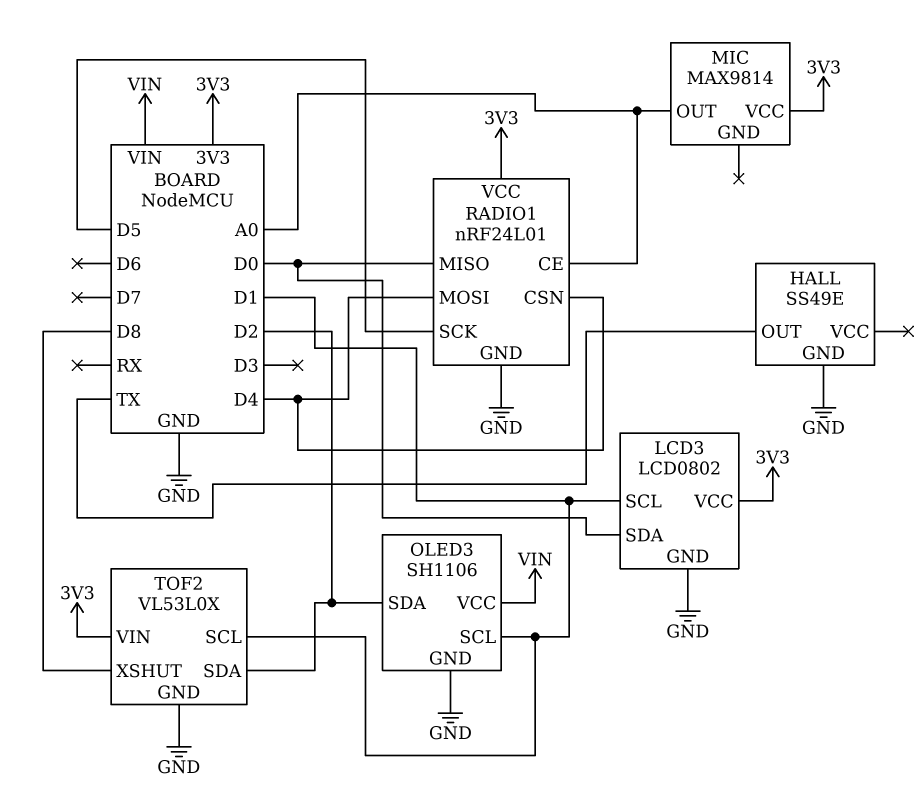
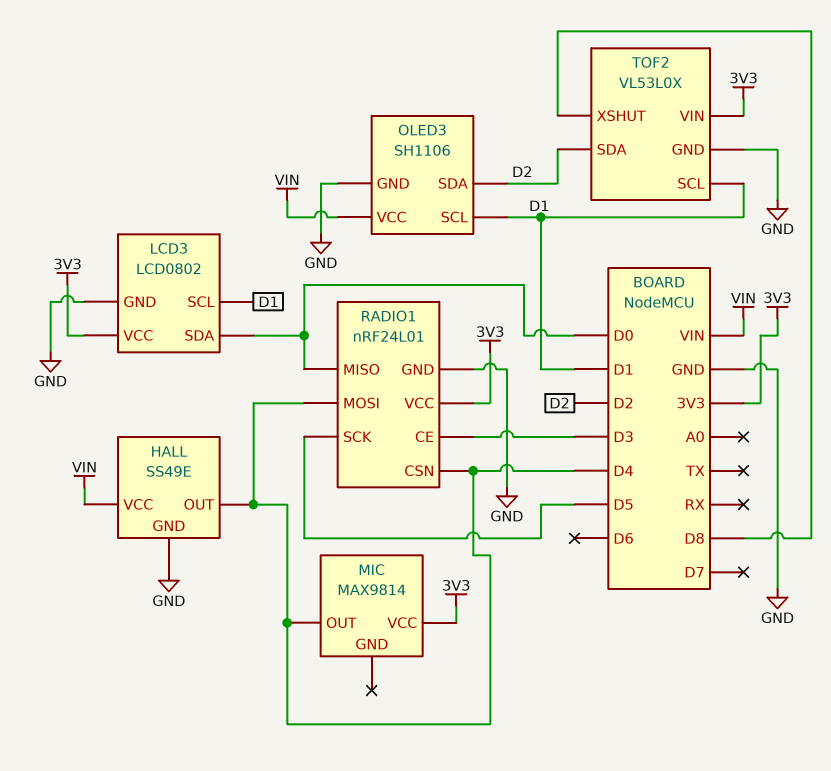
HALL pin OUT: TX -> D4
HALL pin VCC: none -> VIN
MIC pin OUT: A0 -> D4
RADIO1 pin CE: A0 -> D3

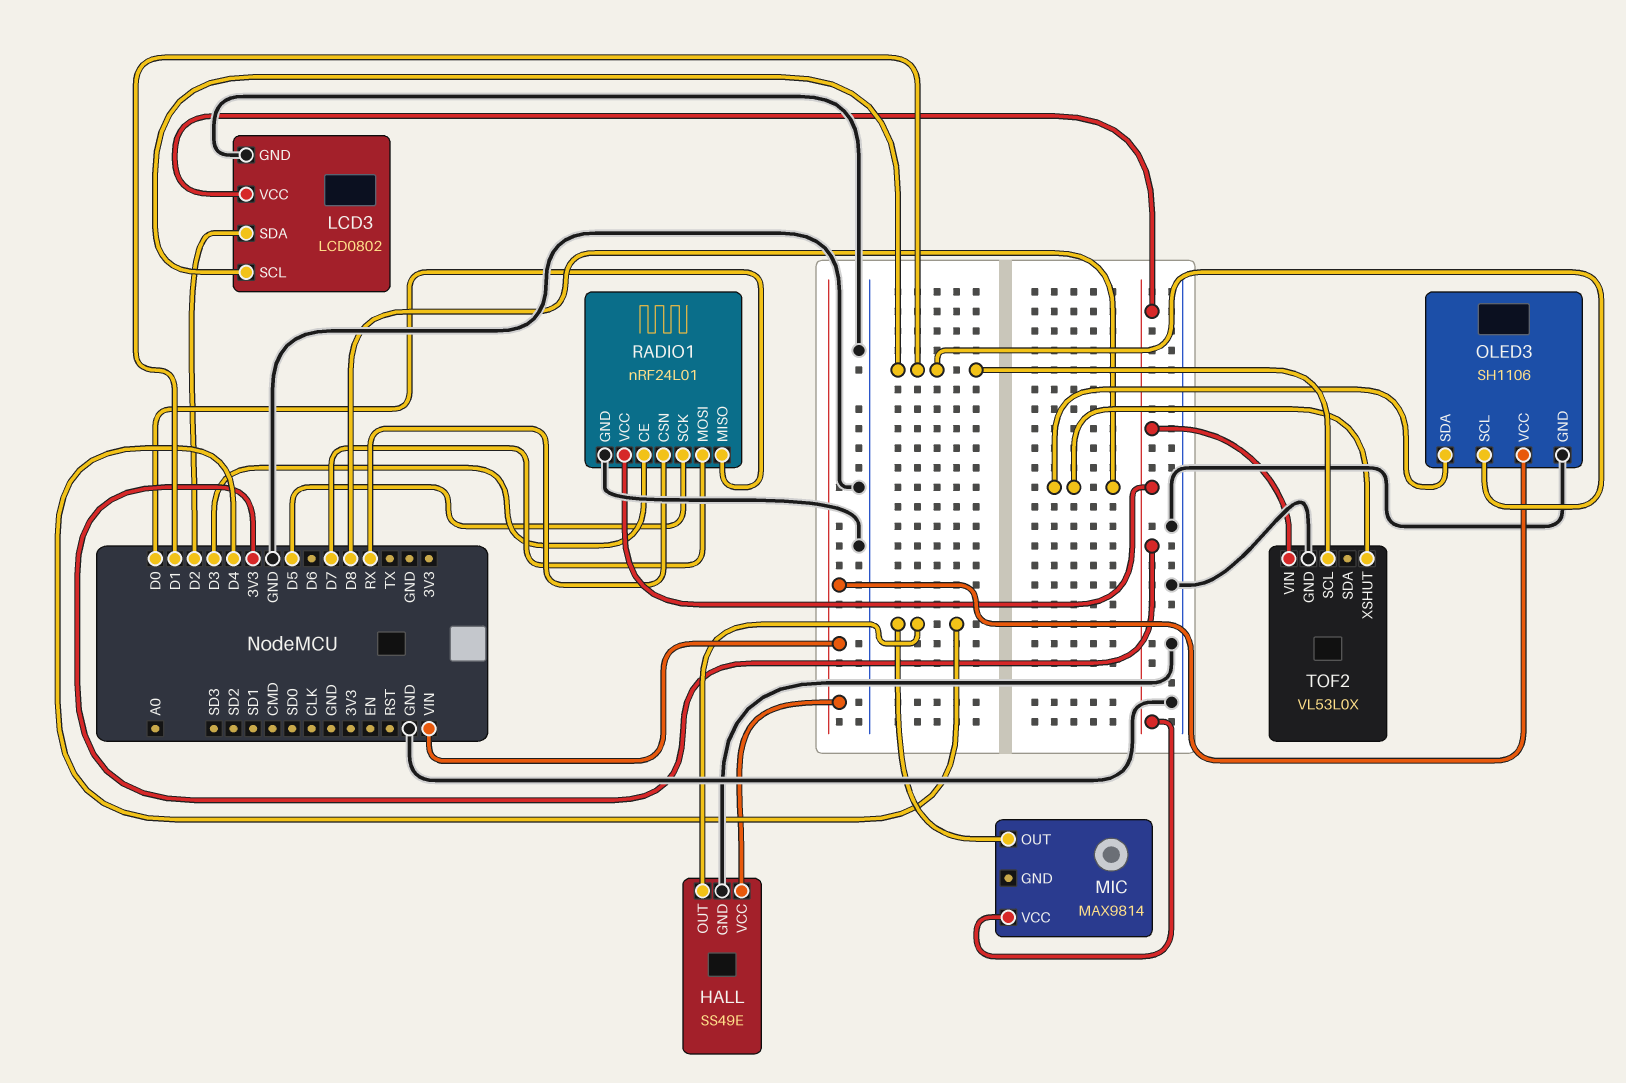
LCD3 pin SDA: D0 -> D2
OLED3 pin SDA: D2 -> D8
RADIO1 pin CSN: D4 -> RX
RADIO1 pin MOSI: D4 -> D7
TOF2 pin SDA: D2 -> none

